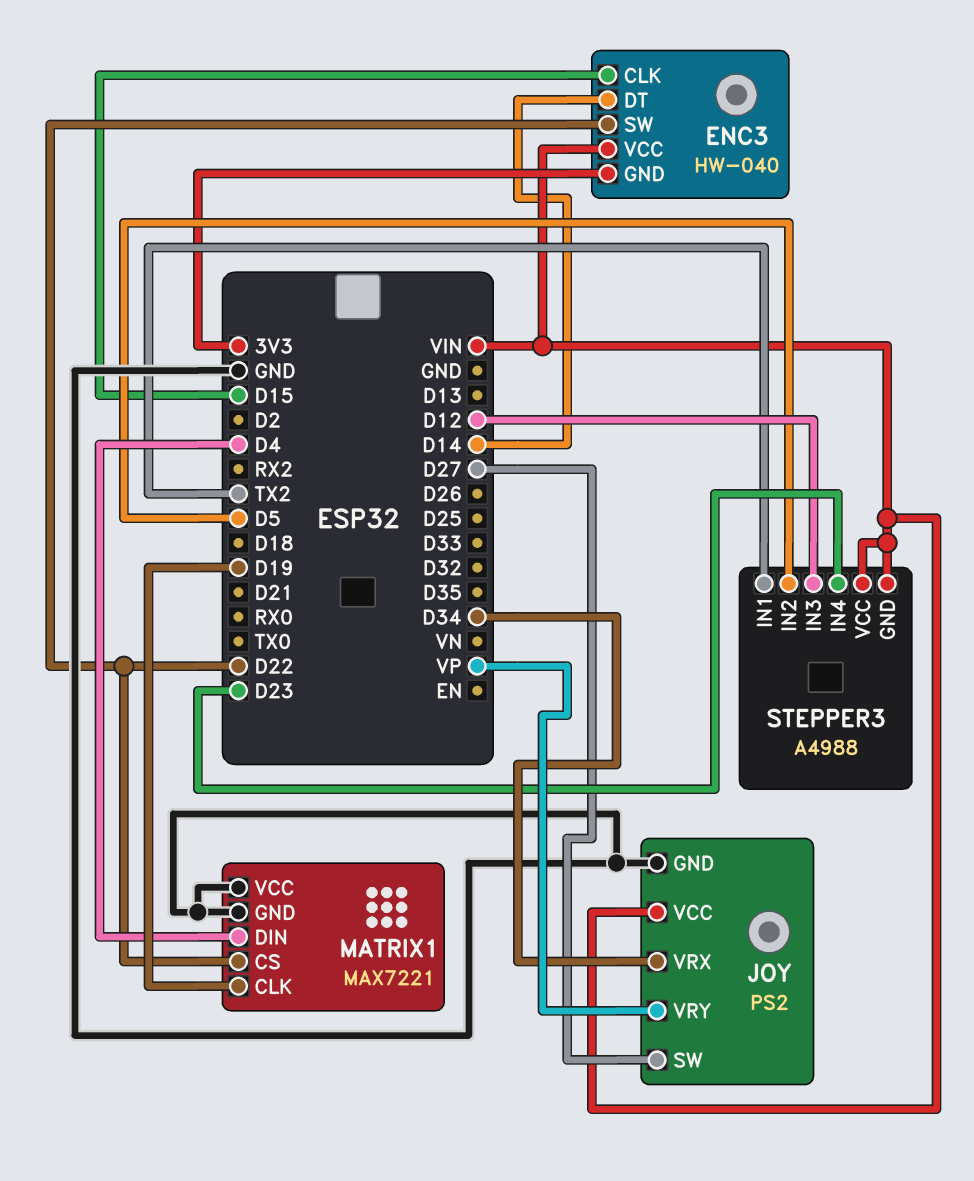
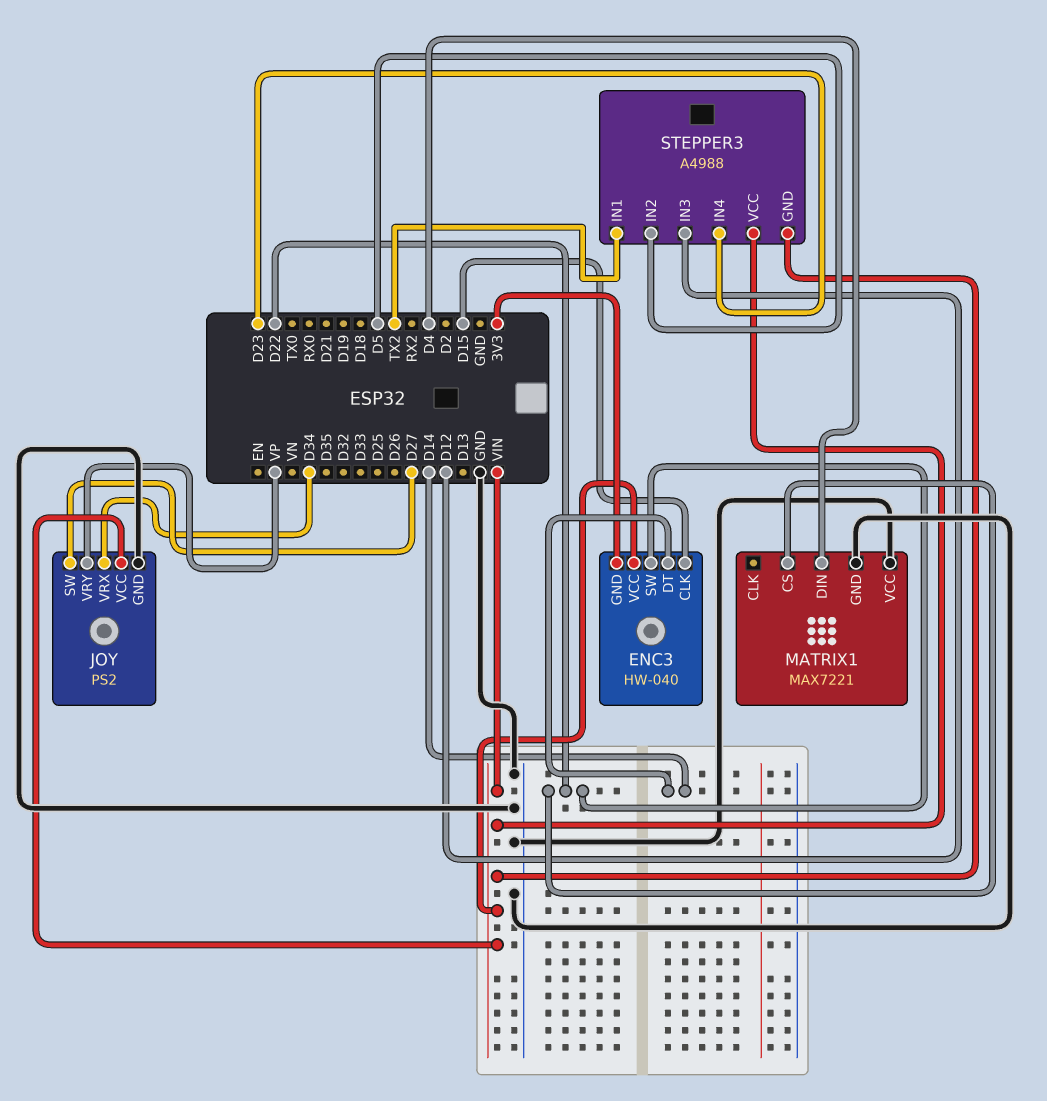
MATRIX1 pin CLK: D19 -> none

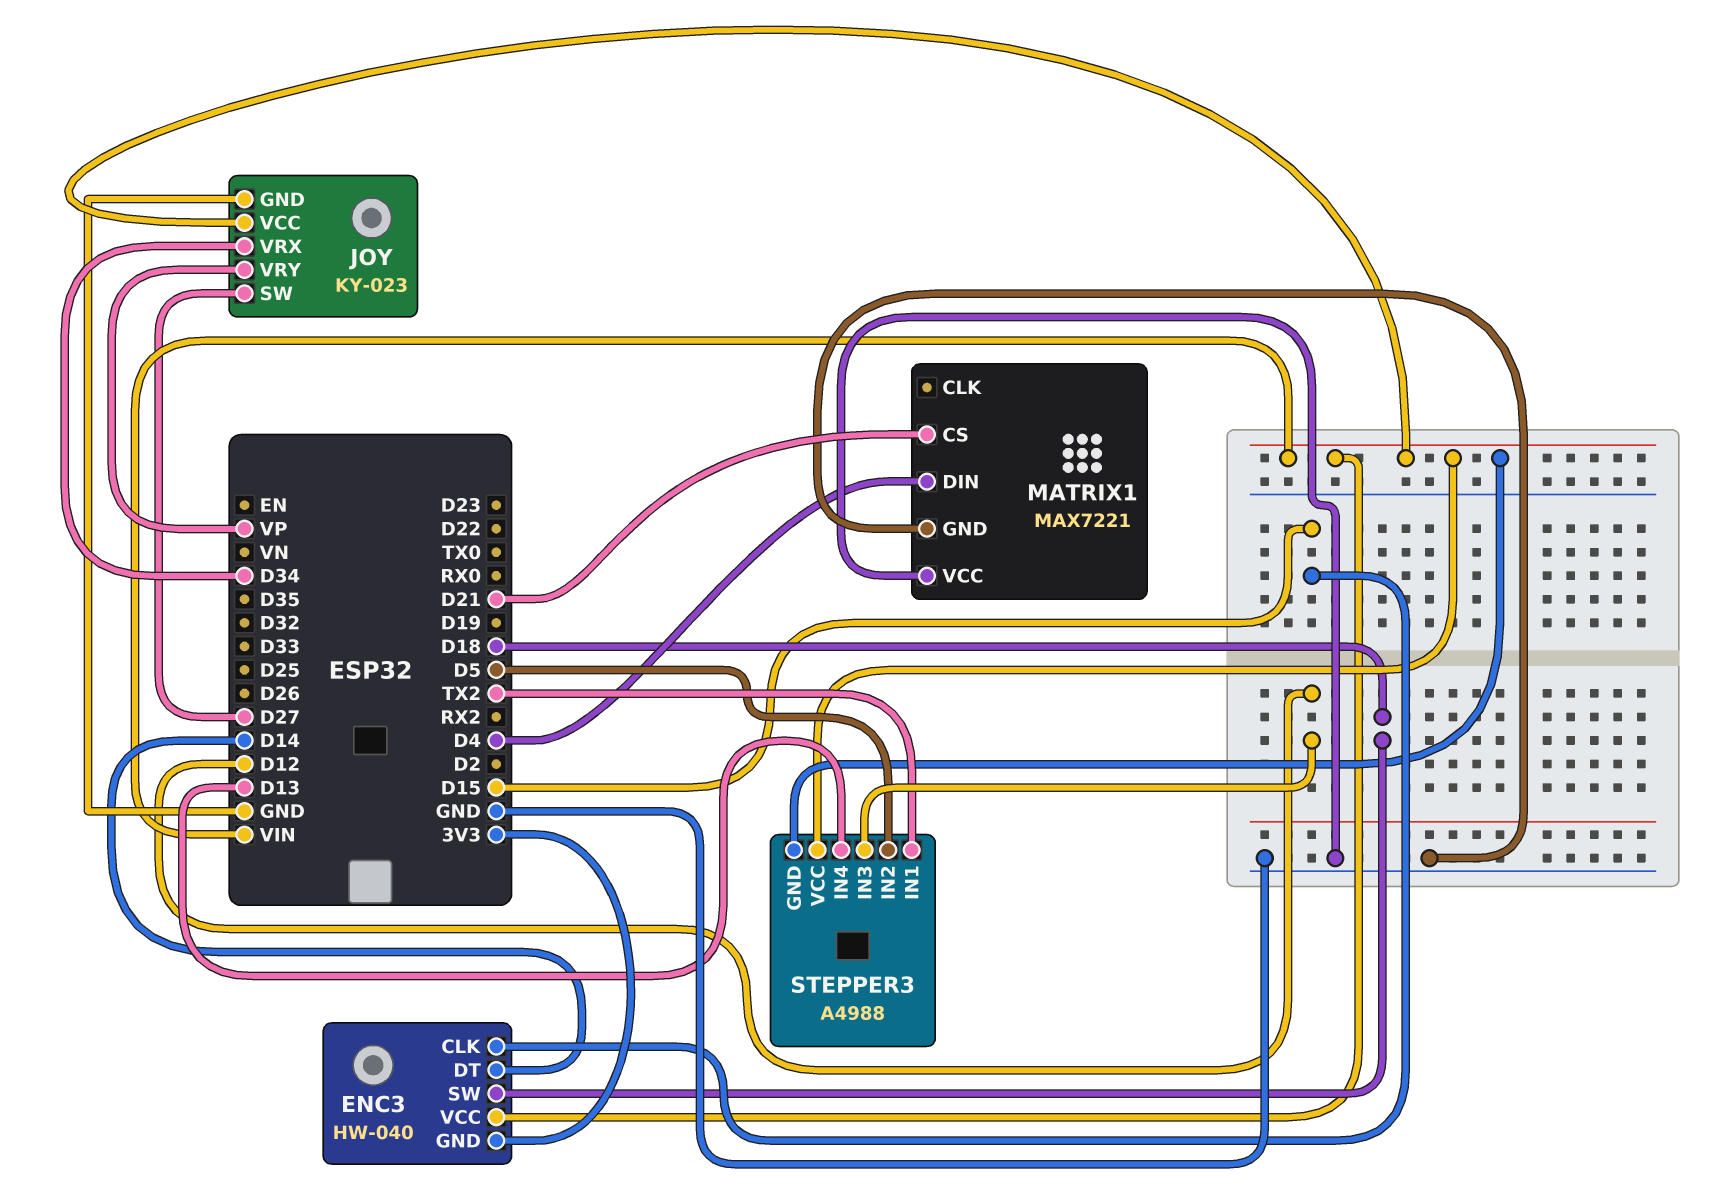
ENC3 pin SW: D22 -> D18
JOY: PS2 -> KY-023
MATRIX1 pin CS: D22 -> D21
STEPPER3 pin IN4: D23 -> D13

